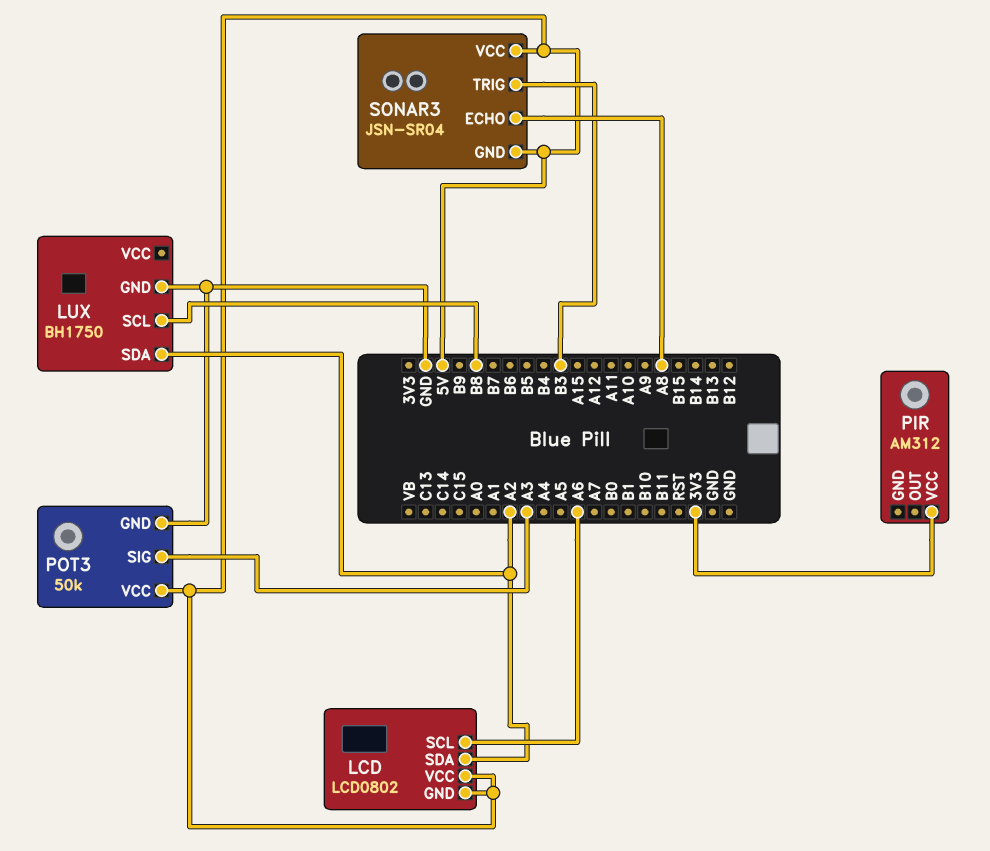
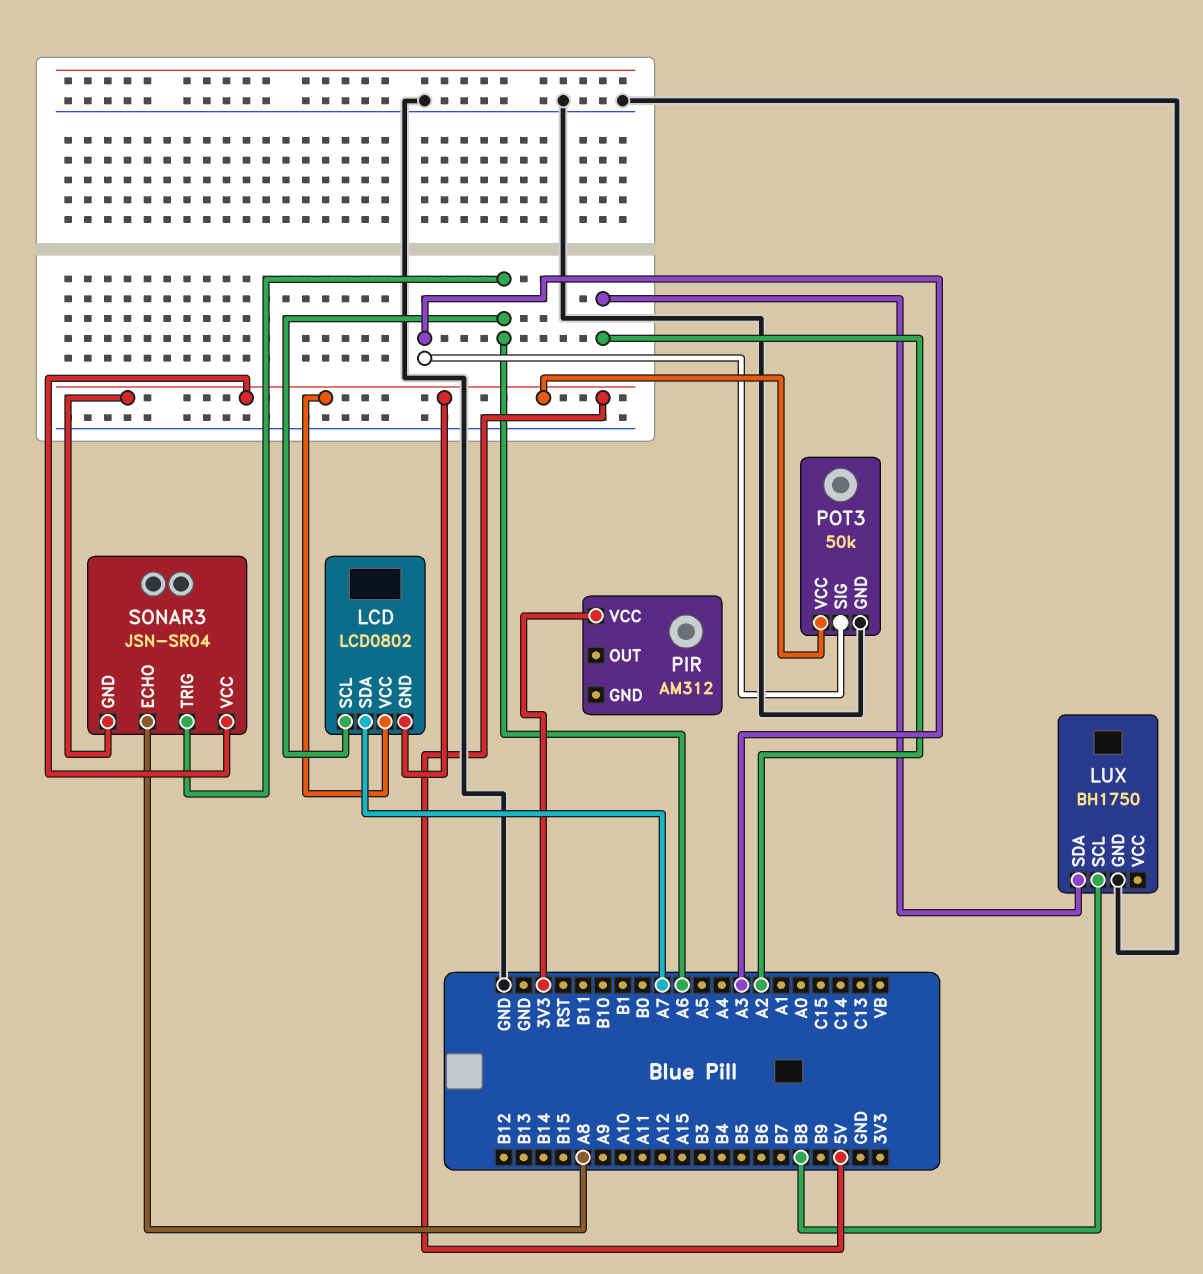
LCD pin SDA: A2 -> A7
SONAR3 pin TRIG: B3 -> A6

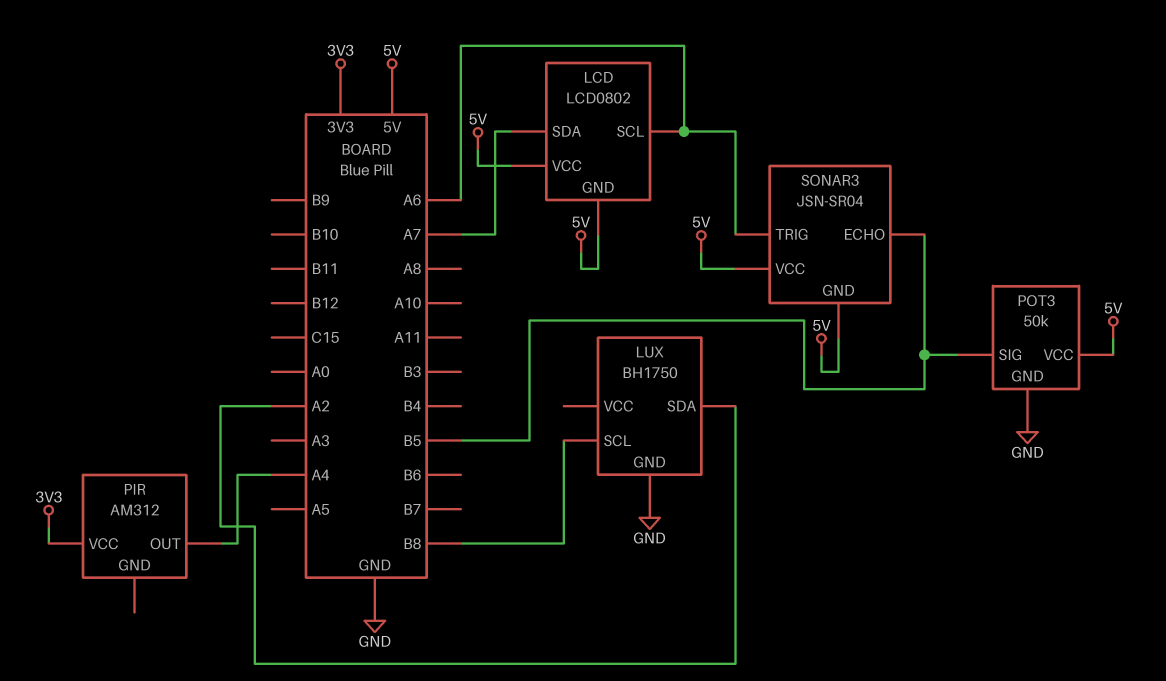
PIR pin OUT: none -> A4
POT3 pin SIG: A3 -> B5
SONAR3 pin ECHO: A8 -> B5

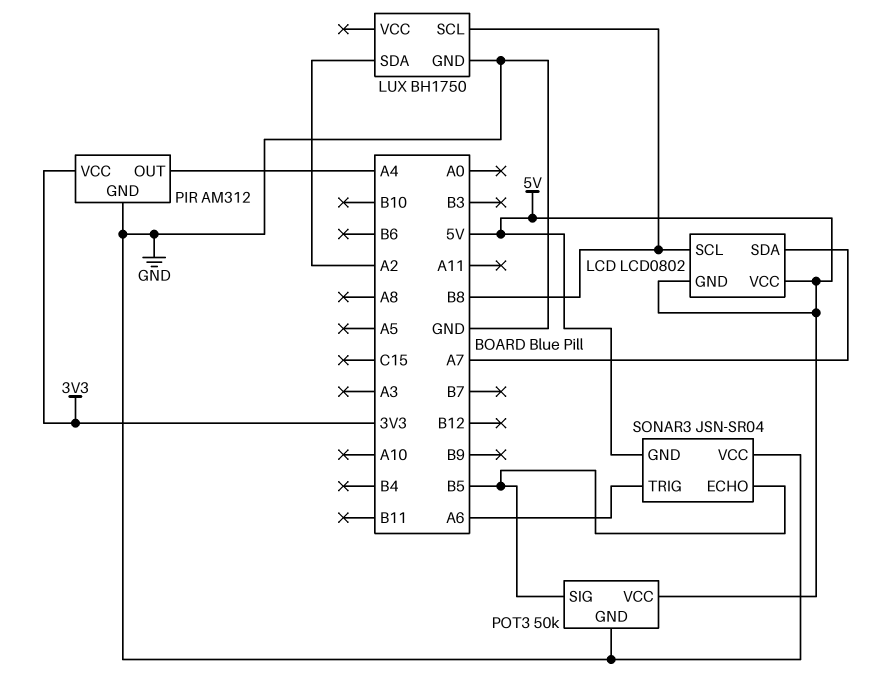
LCD pin SCL: A6 -> B8
PIR pin GND: none -> GND
SONAR3 pin VCC: 5V -> GND

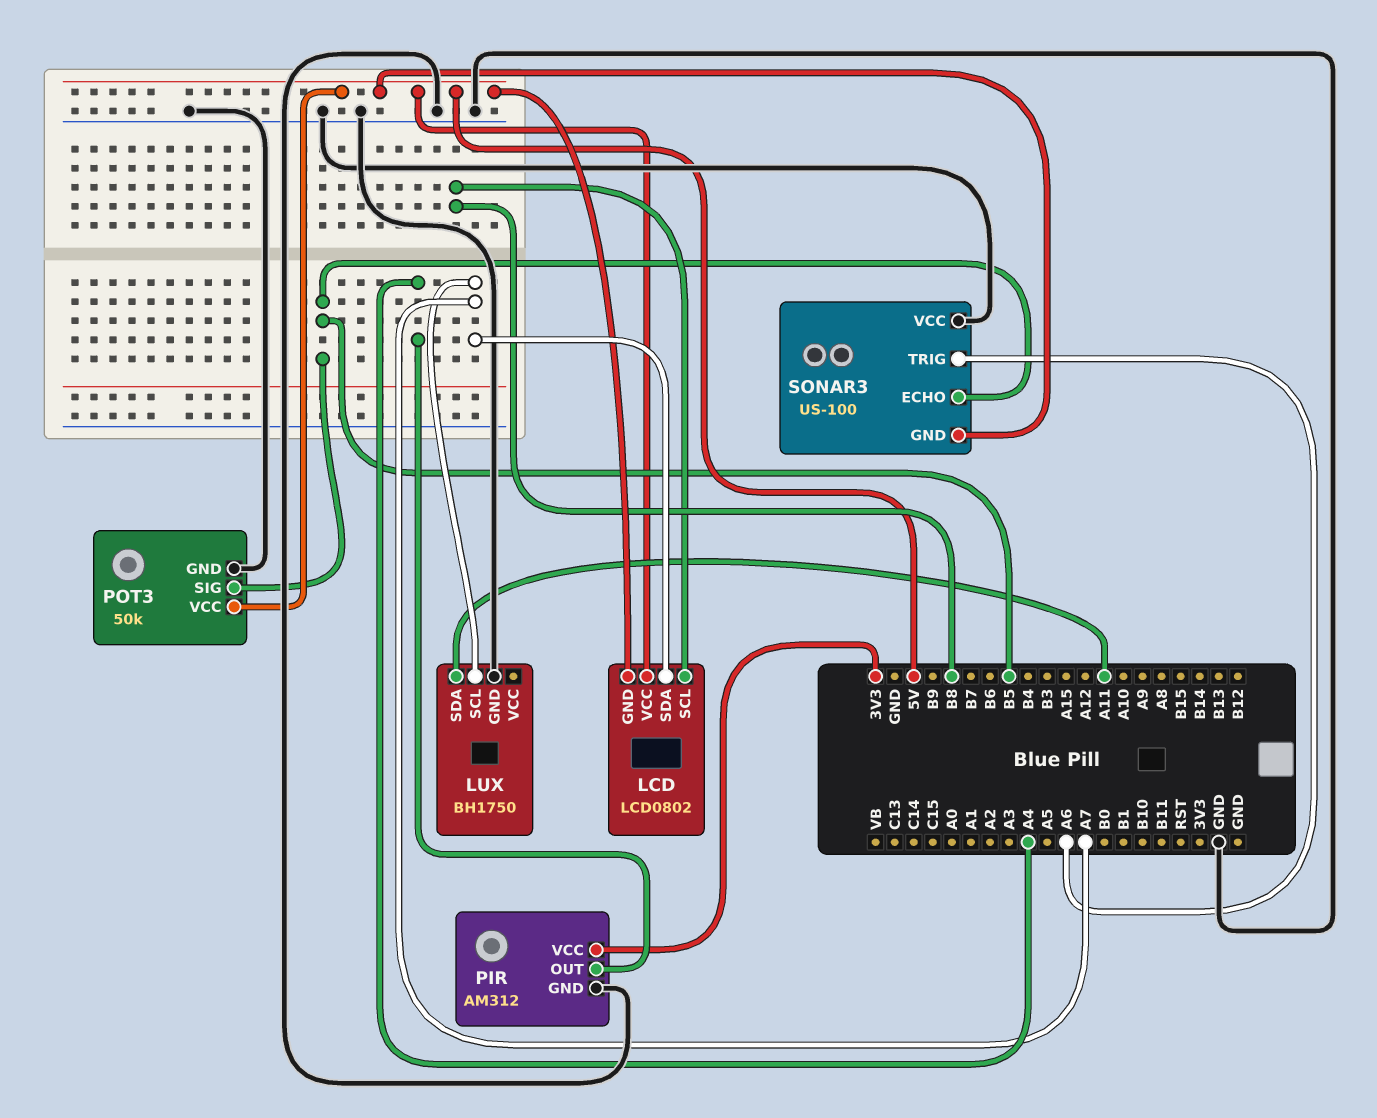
LUX pin SCL: B8 -> A7
LUX pin SDA: A2 -> A11
SONAR3: JSN-SR04 -> US-100

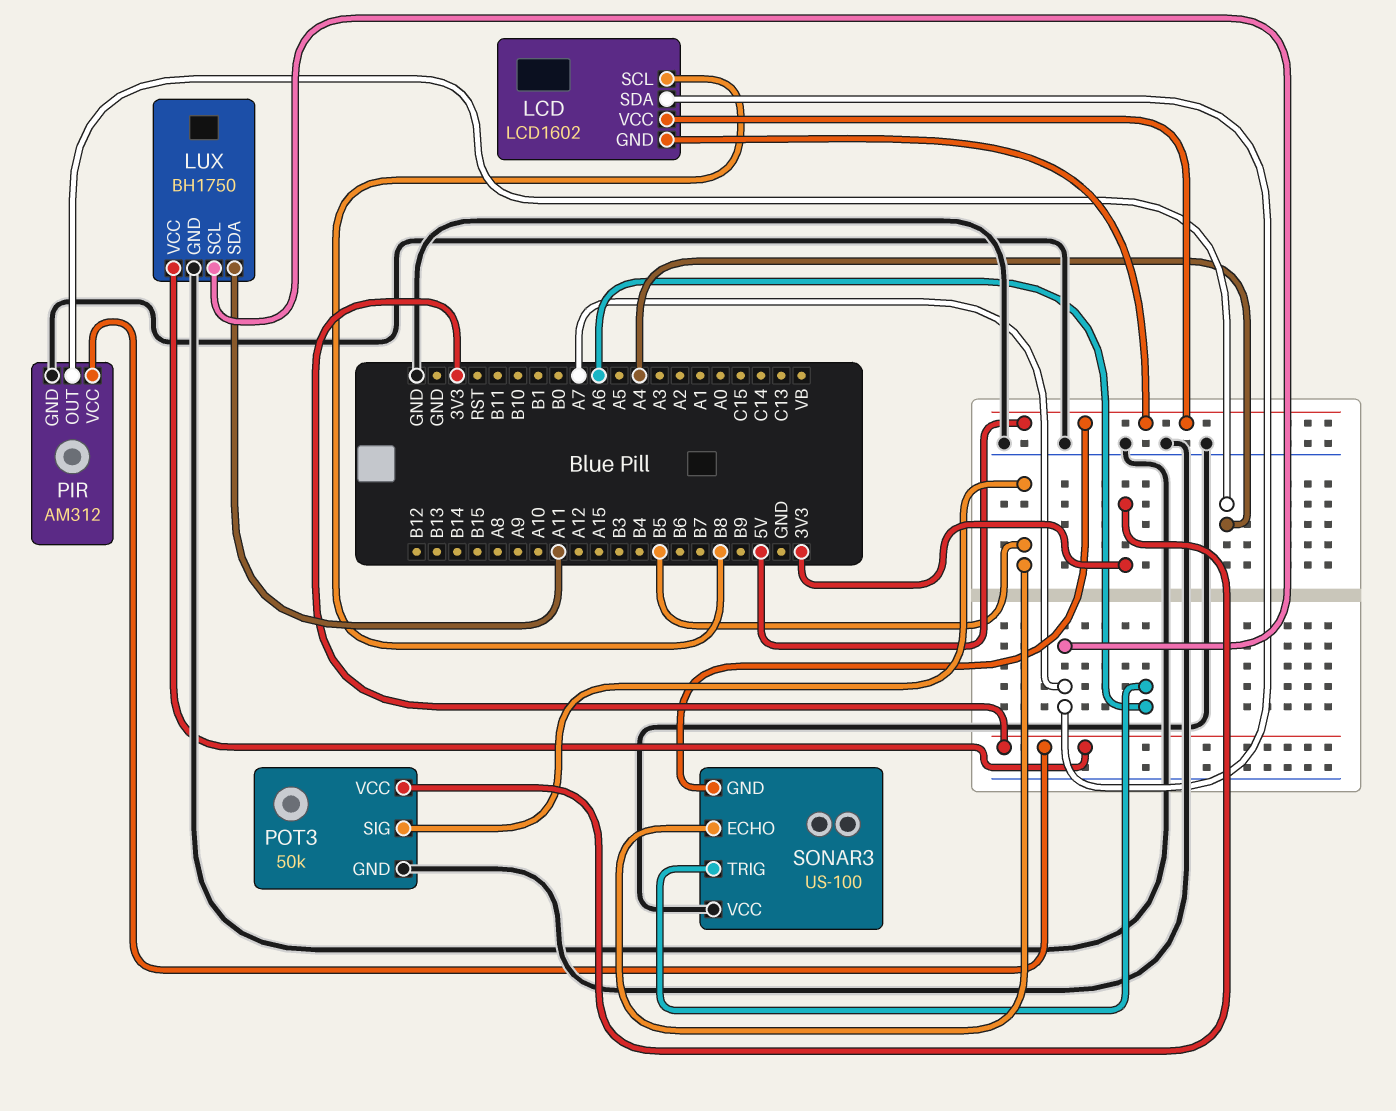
LCD: LCD0802 -> LCD1602
LUX pin VCC: none -> 3V3
POT3 pin VCC: 5V -> 3V3

